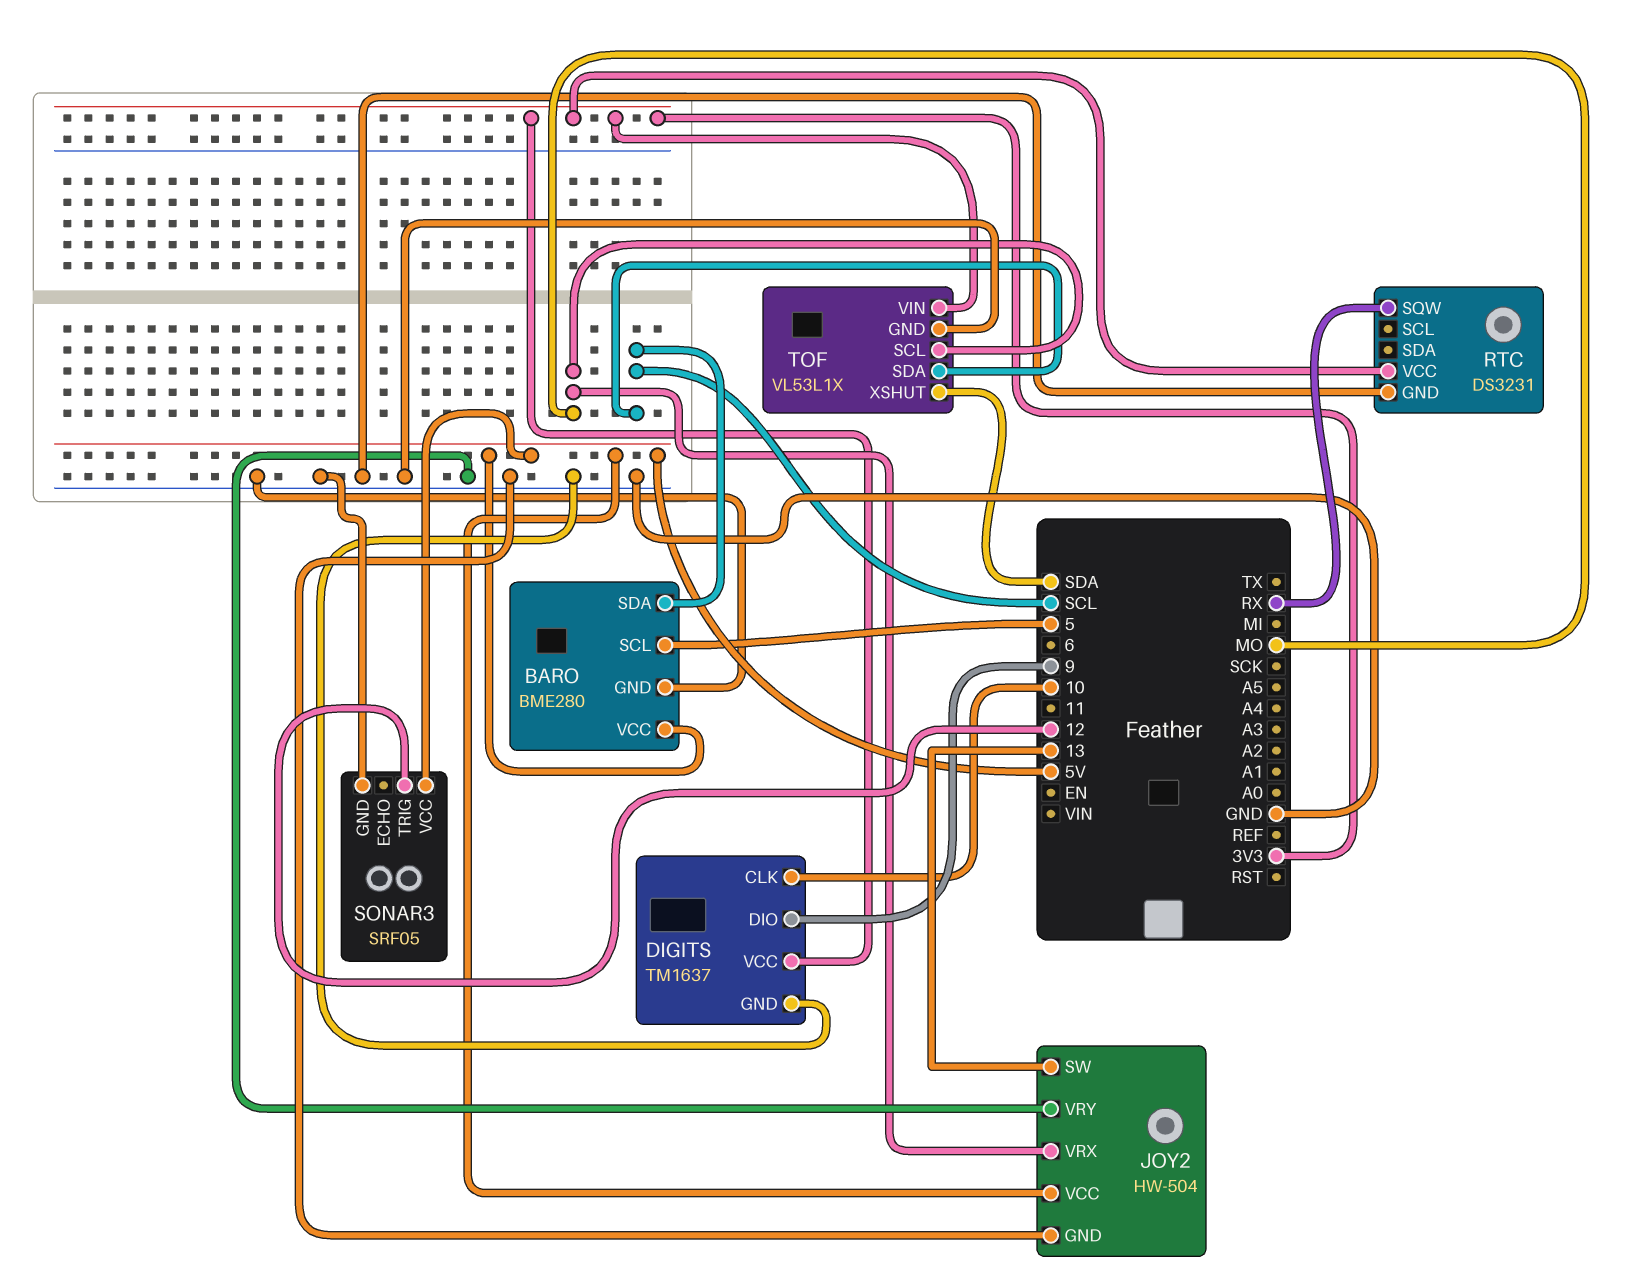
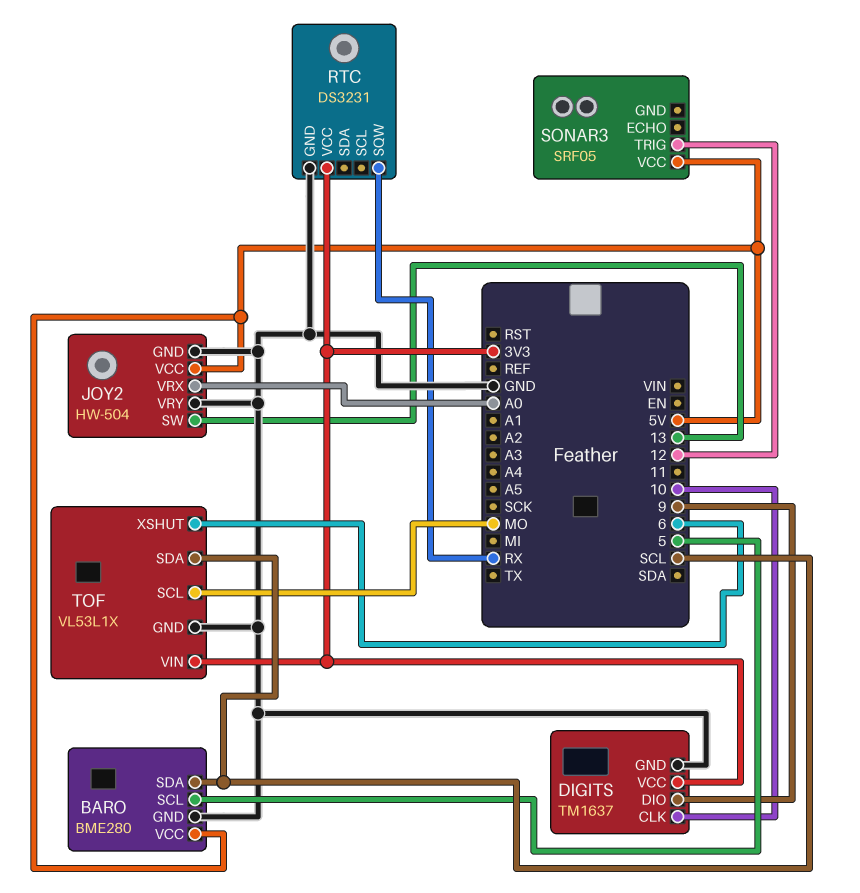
JOY2 pin VRX: MO -> A0
SONAR3 pin GND: GND -> none
TOF pin XSHUT: SDA -> 6

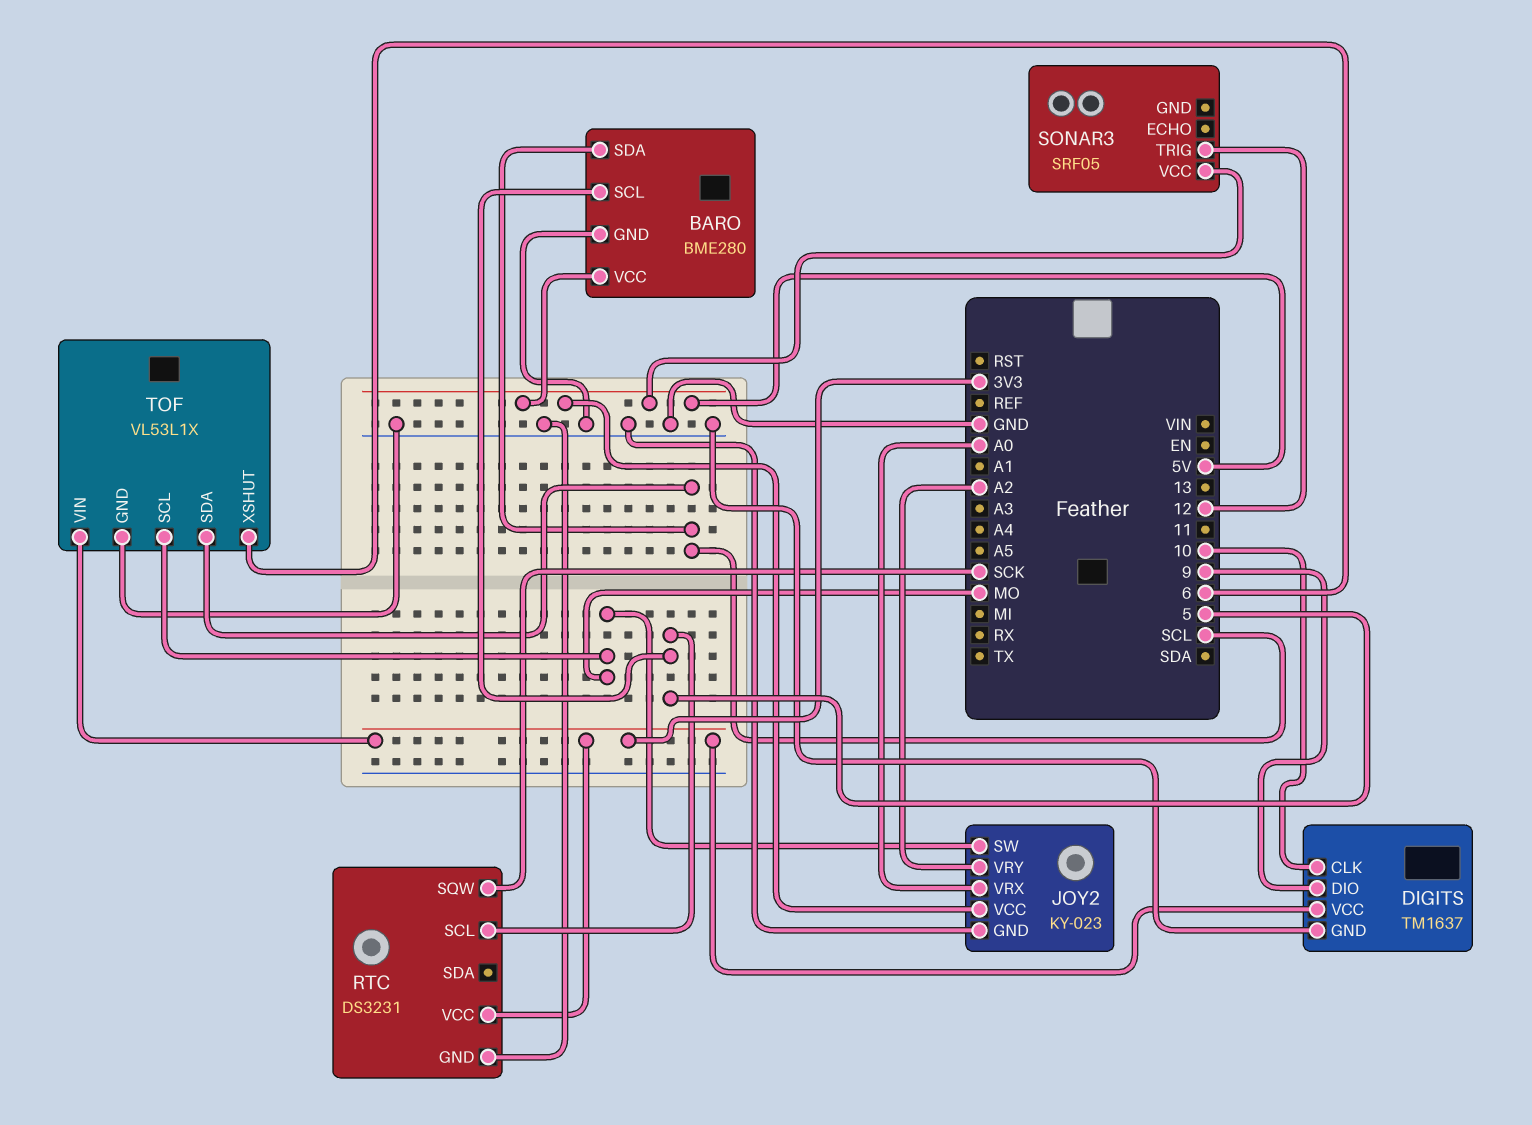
JOY2: HW-504 -> KY-023
JOY2 pin SW: 13 -> MO
JOY2 pin VRY: GND -> A2
RTC pin SCL: none -> 5
RTC pin SQW: RX -> SCK

